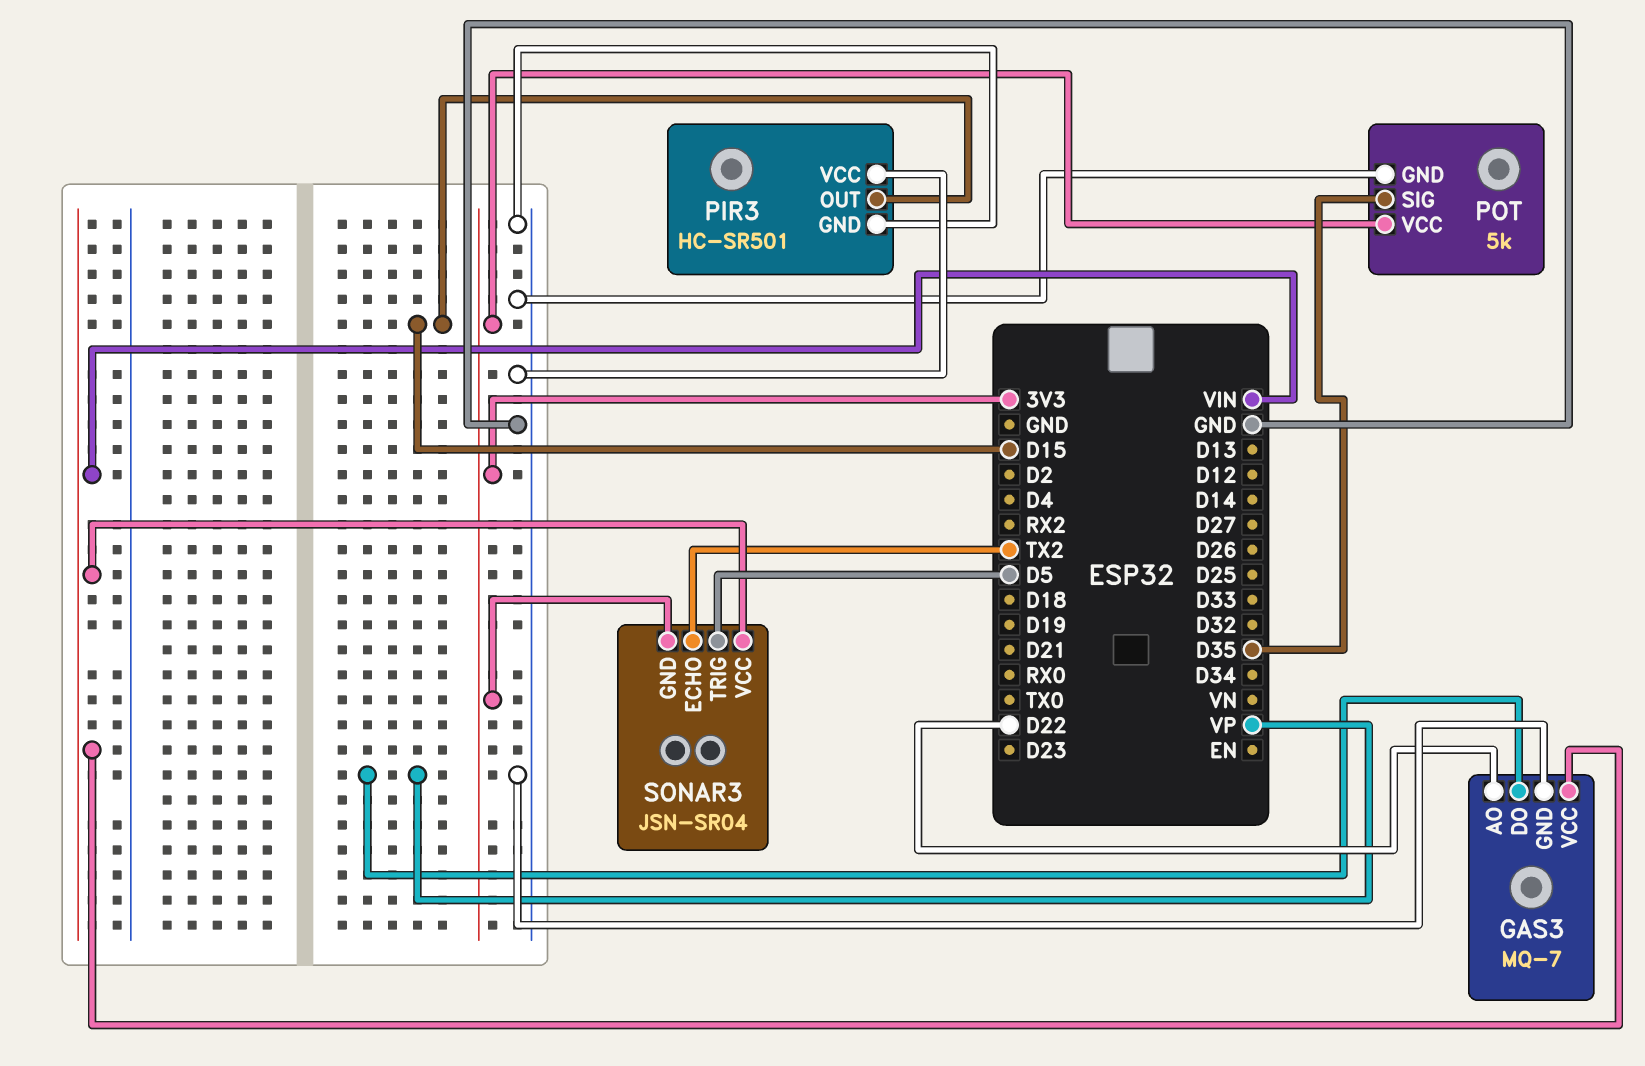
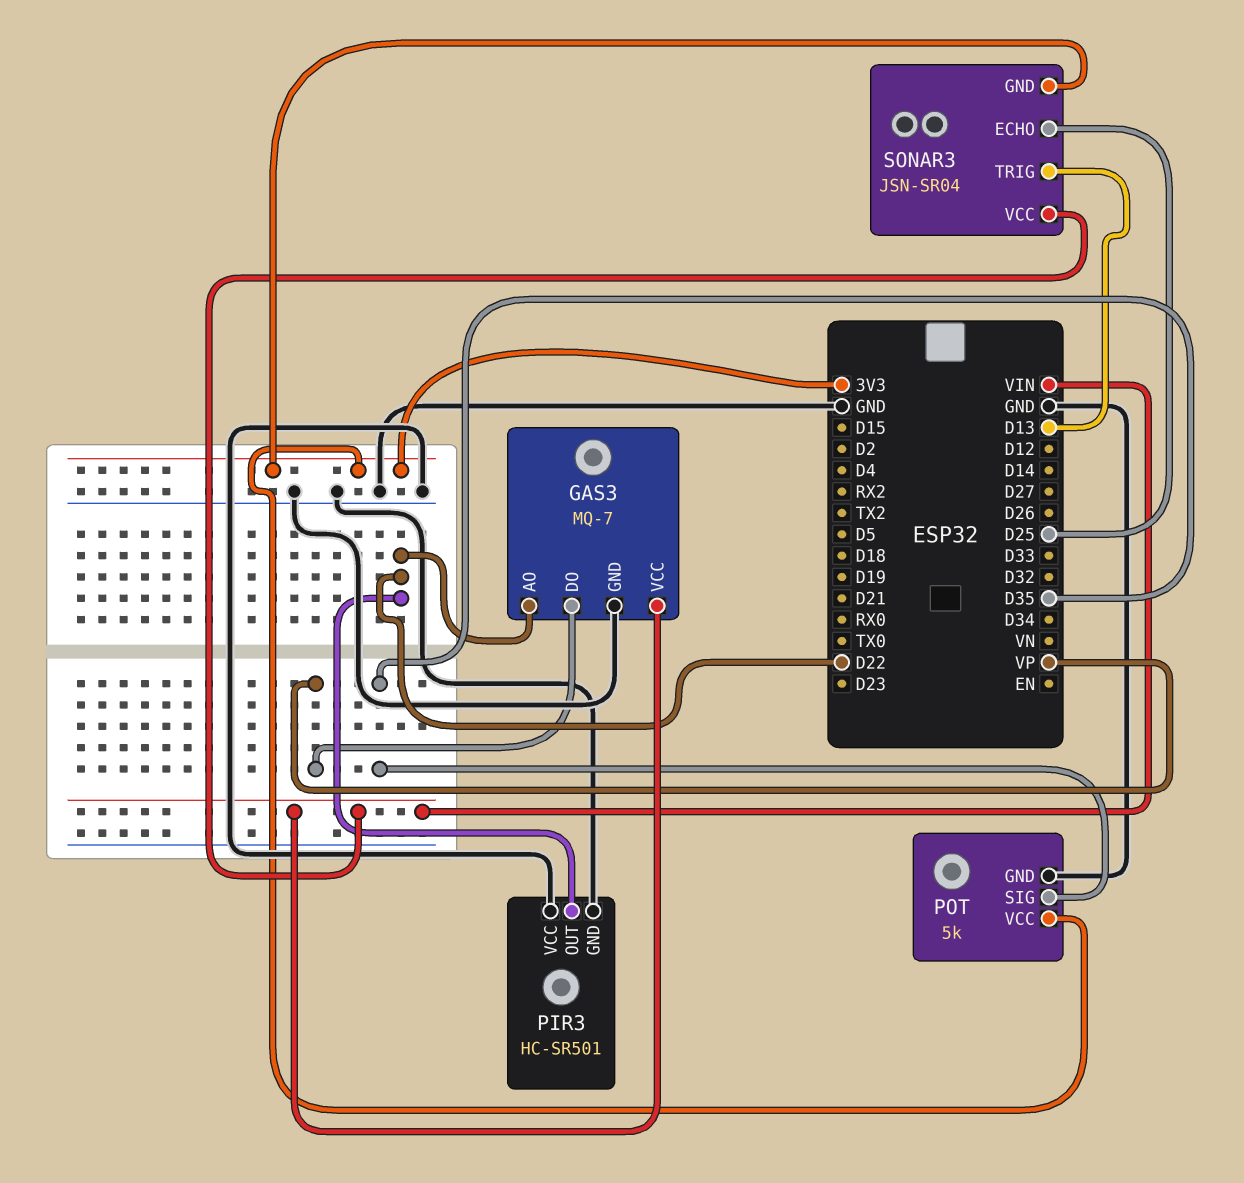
PIR3 pin OUT: D15 -> D22
SONAR3 pin ECHO: TX2 -> D25
SONAR3 pin TRIG: D5 -> D13

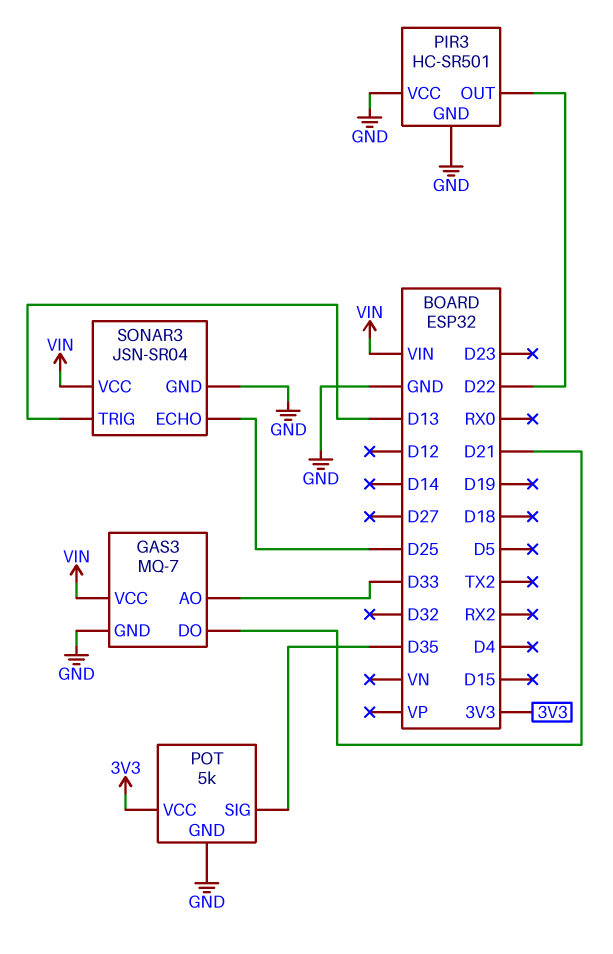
GAS3 pin AO: D22 -> D33
GAS3 pin DO: VP -> D21
SONAR3 pin GND: 3V3 -> GND

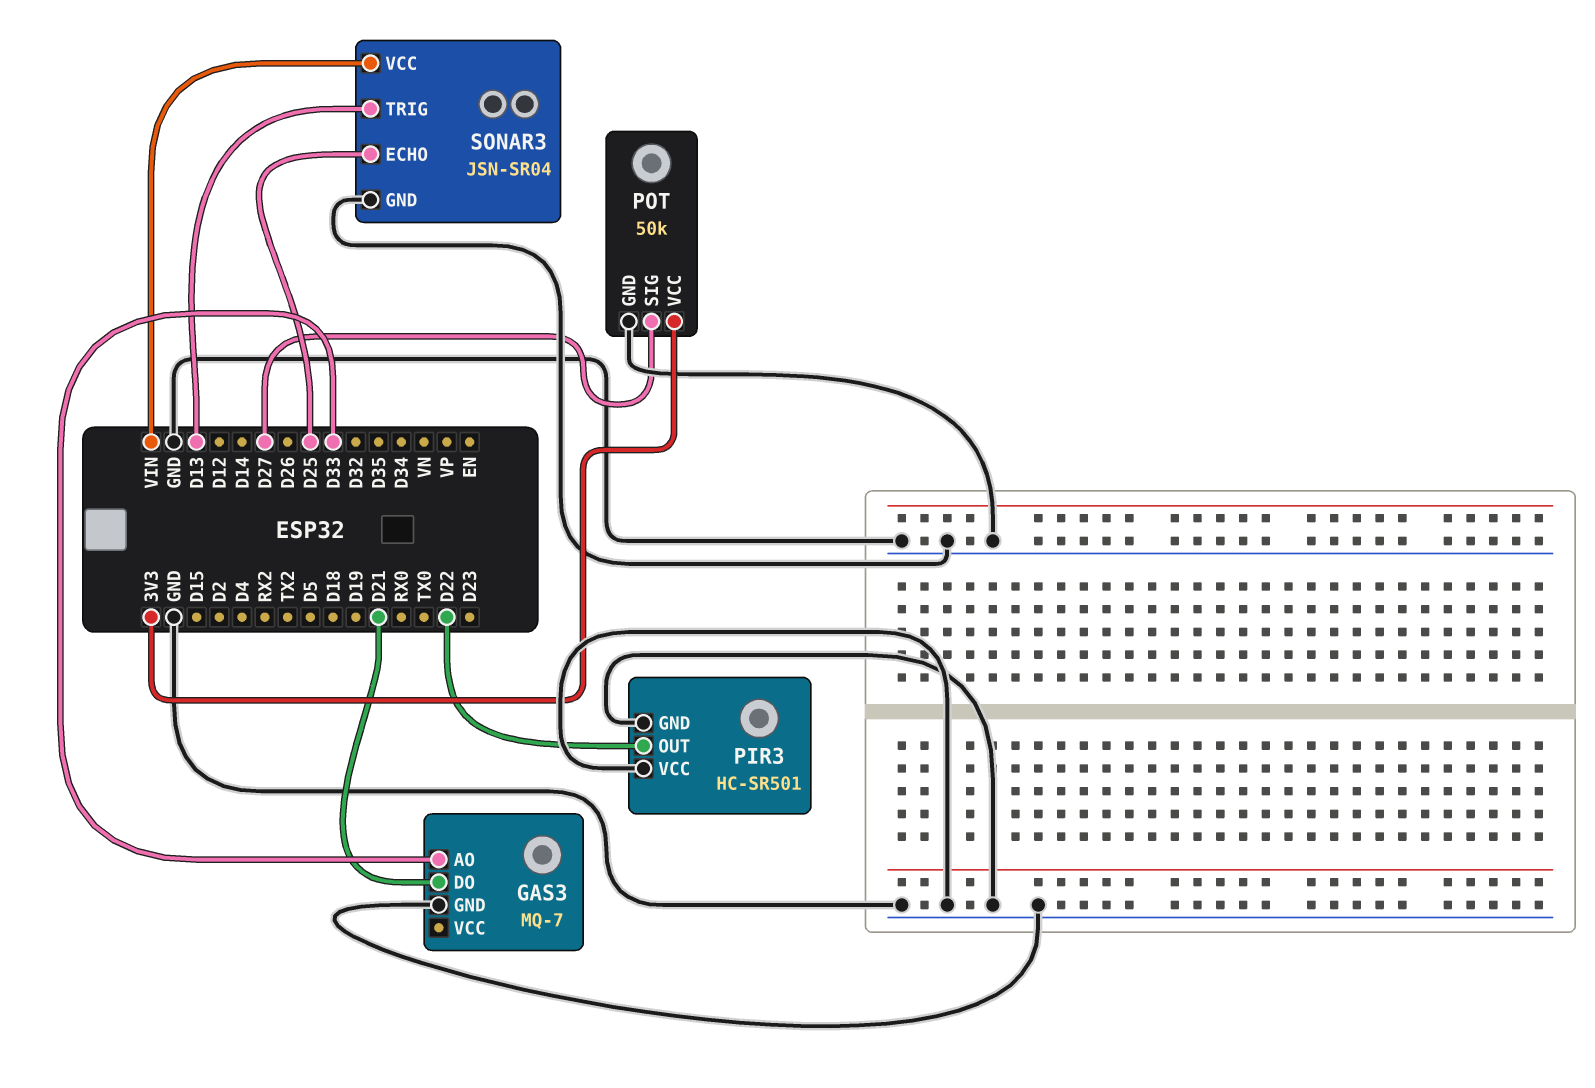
GAS3 pin VCC: VIN -> none
POT: 5k -> 50k
POT pin SIG: D35 -> D27

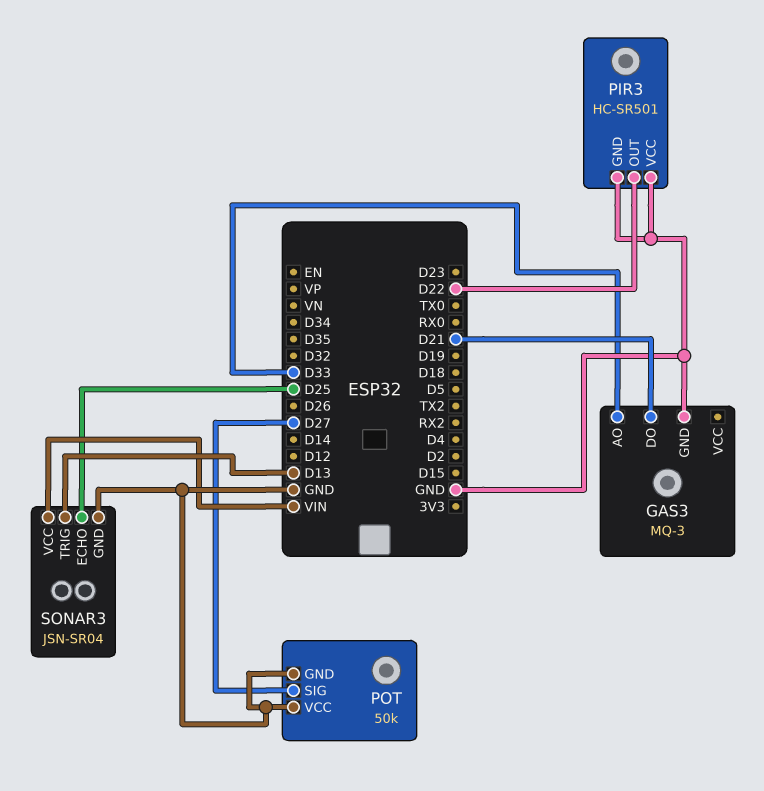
GAS3: MQ-7 -> MQ-3
POT pin VCC: 3V3 -> GND

